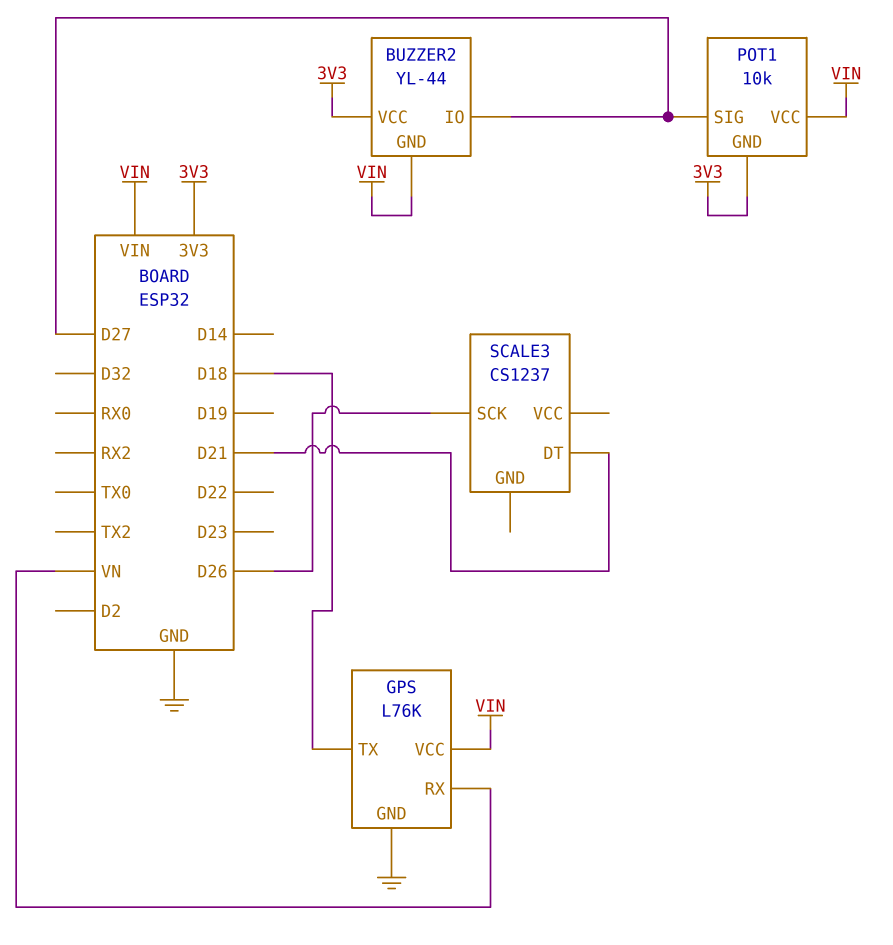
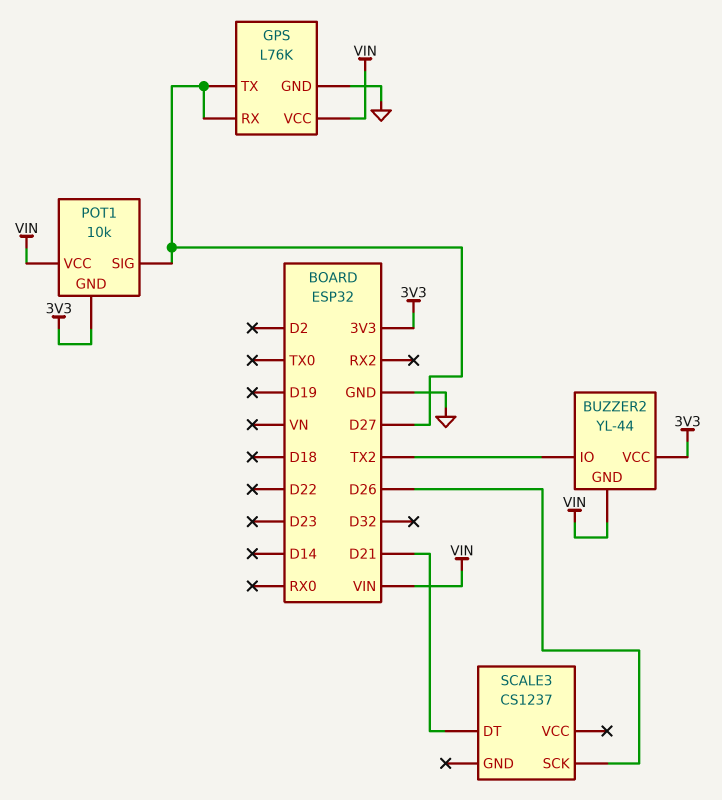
BUZZER2 pin IO: D27 -> TX2
GPS pin RX: VN -> D27
GPS pin TX: D18 -> D27

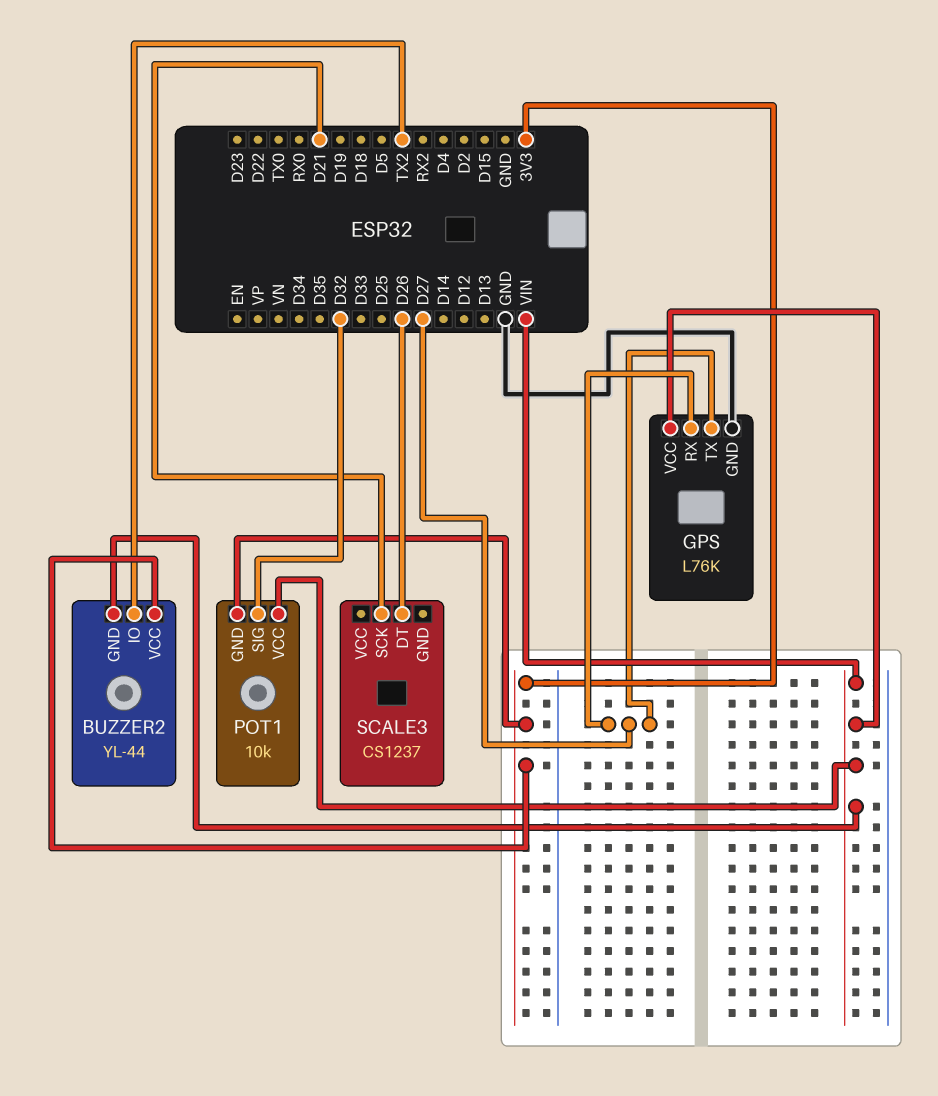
POT1 pin SIG: D27 -> D32
SCALE3 pin DT: D21 -> D26
SCALE3 pin SCK: D26 -> D21

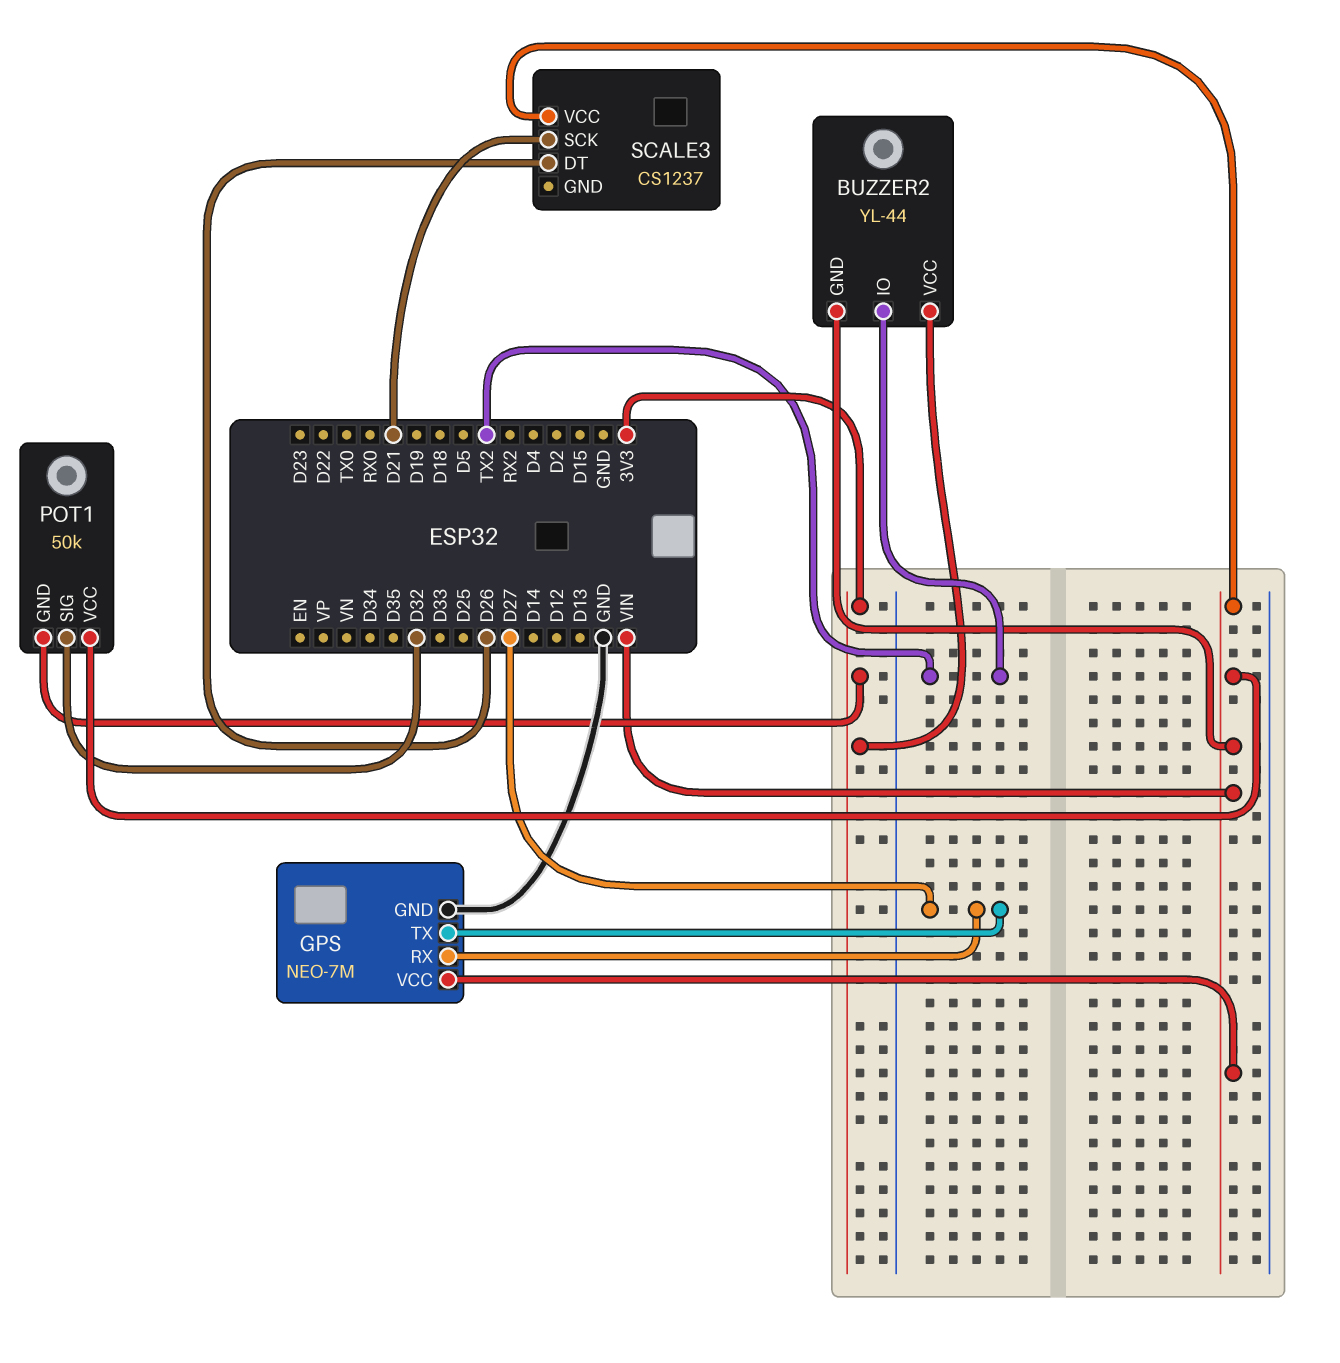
GPS: L76K -> NEO-7M
POT1: 10k -> 50k
SCALE3 pin VCC: none -> VIN

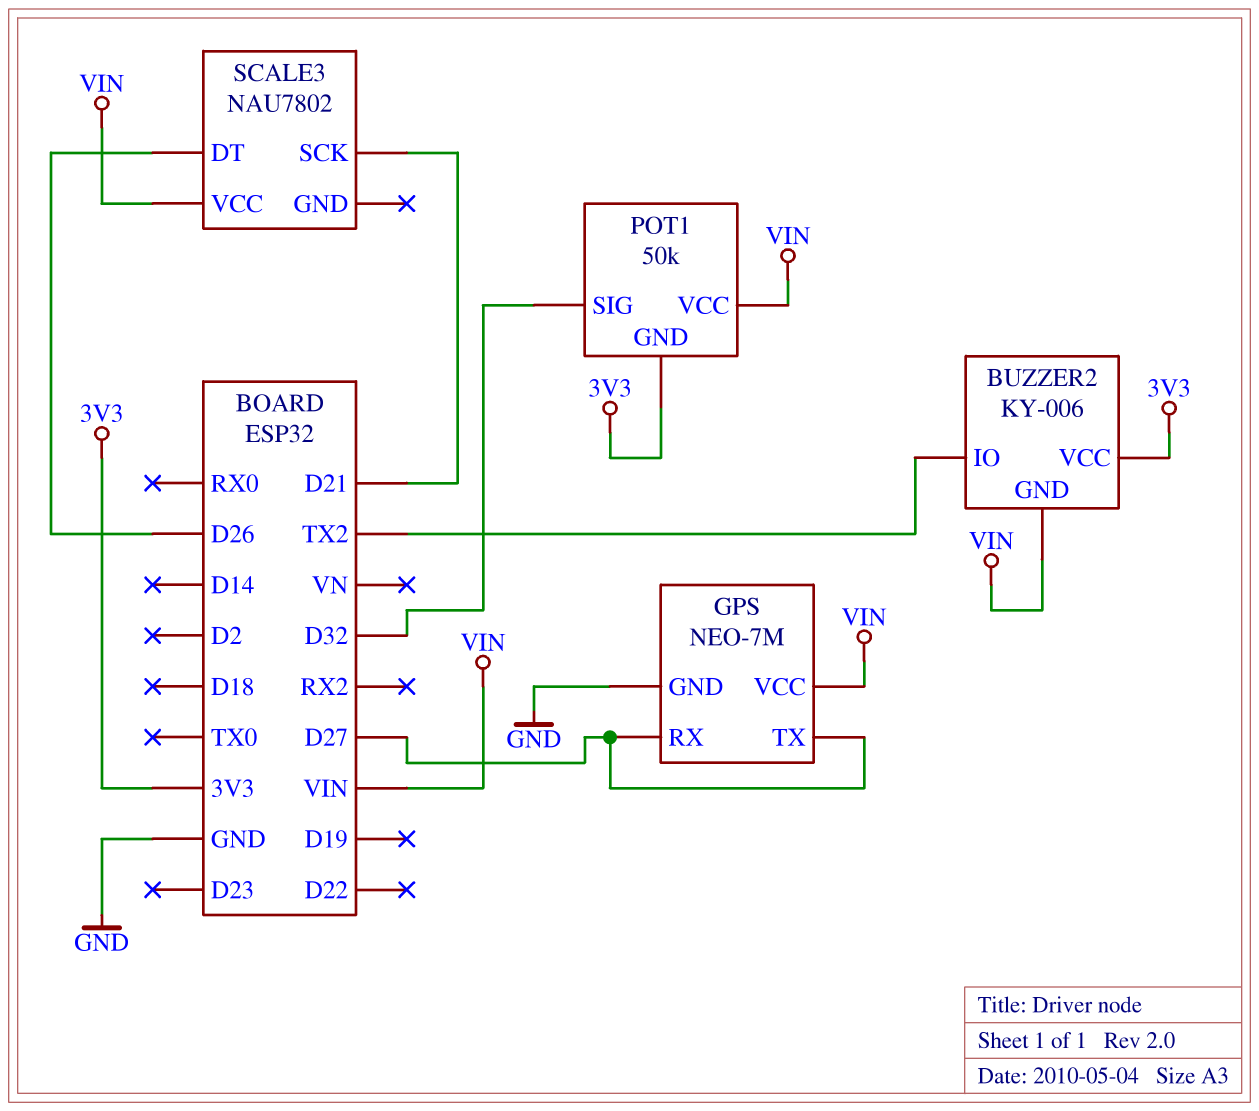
BUZZER2: YL-44 -> KY-006
SCALE3: CS1237 -> NAU7802

